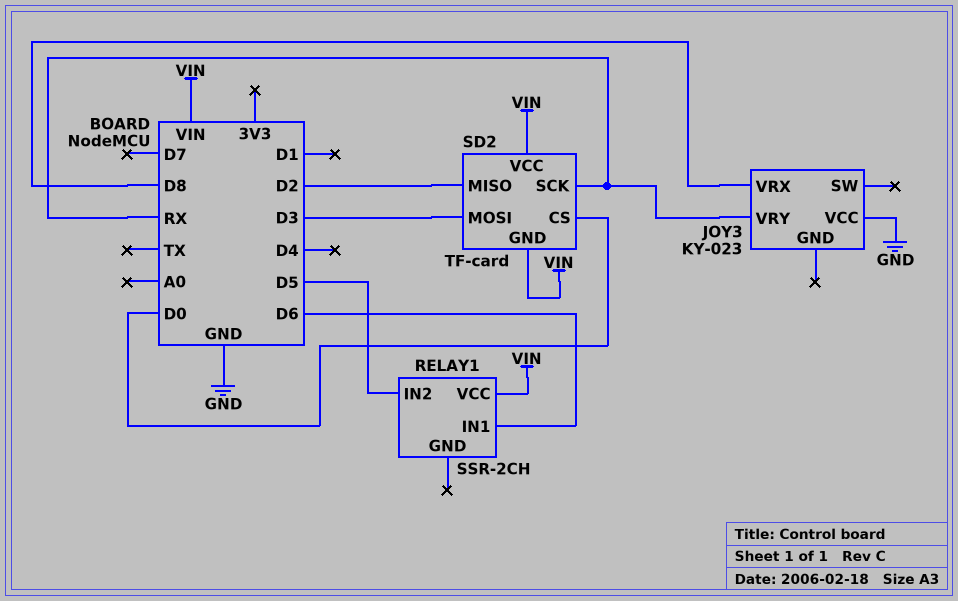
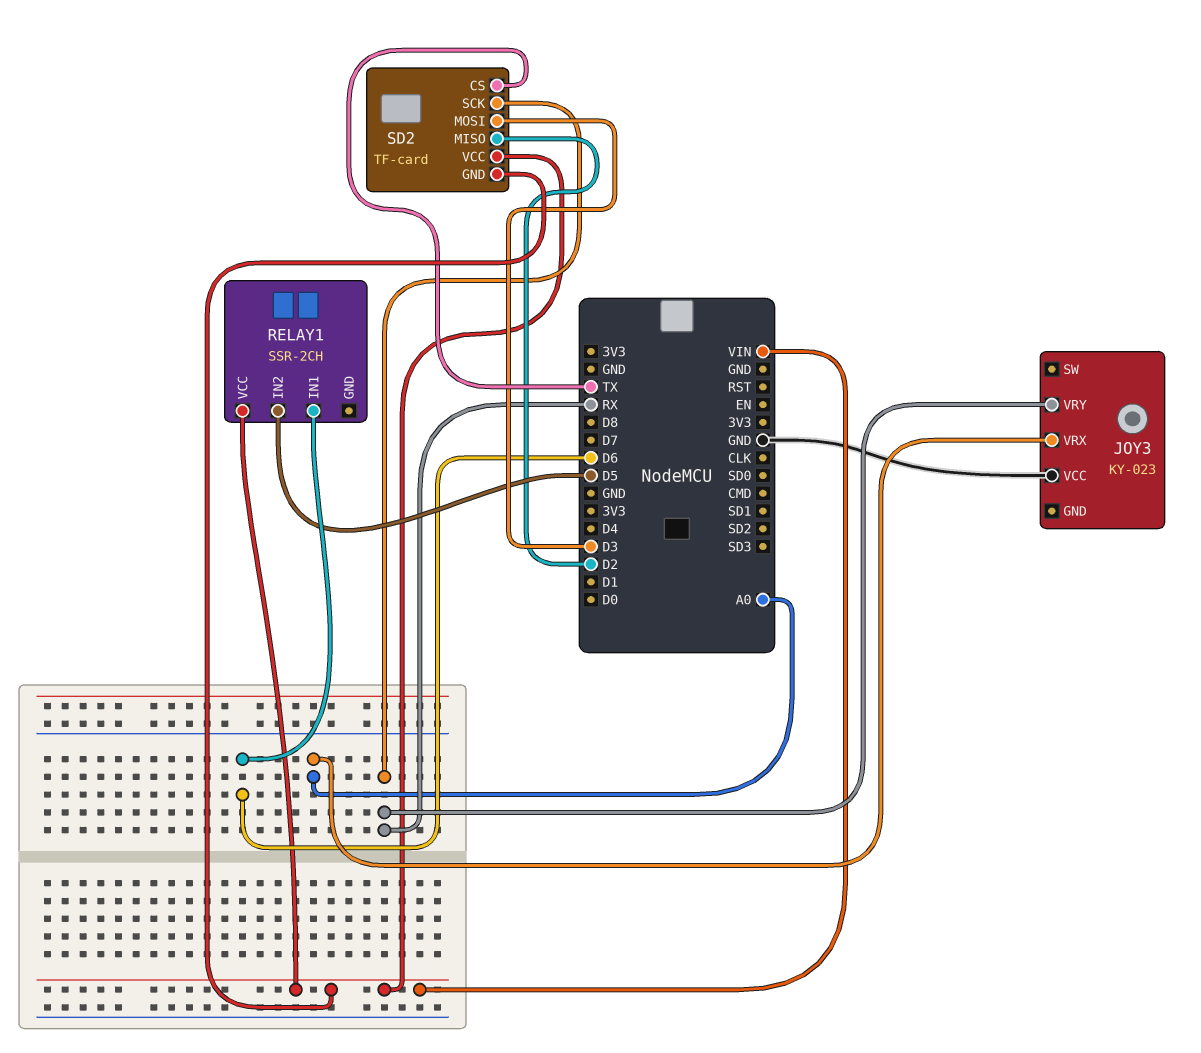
JOY3 pin VRX: D8 -> A0
SD2 pin CS: D0 -> TX

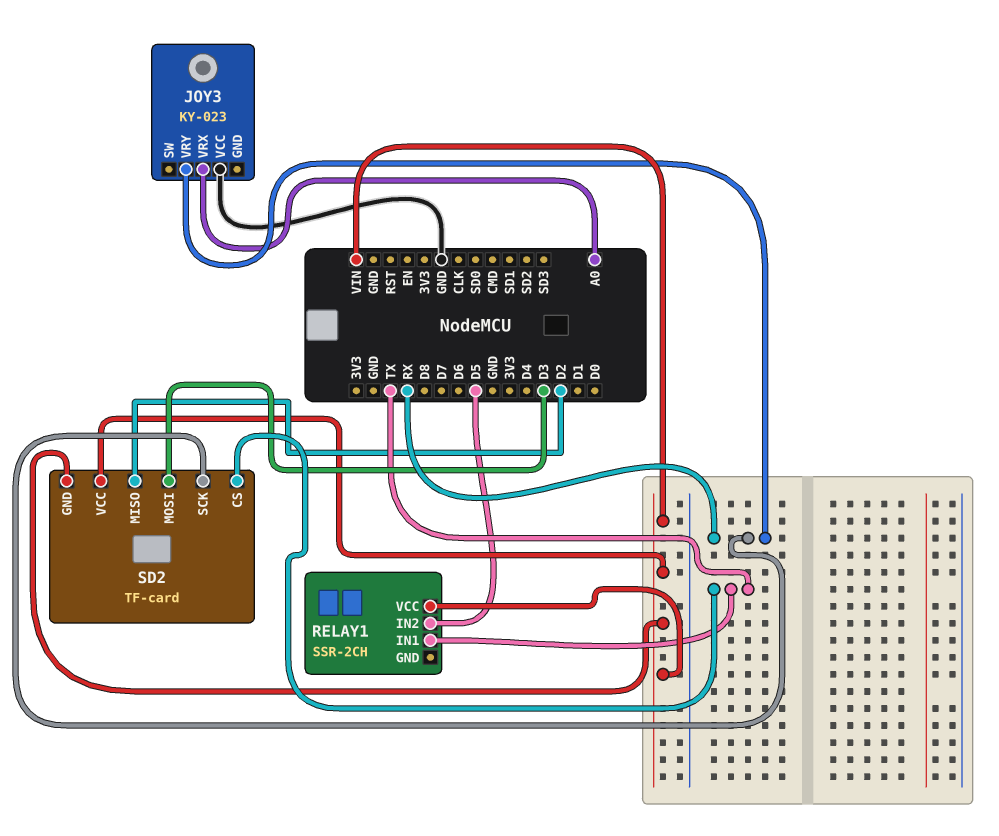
RELAY1 pin IN1: D6 -> TX

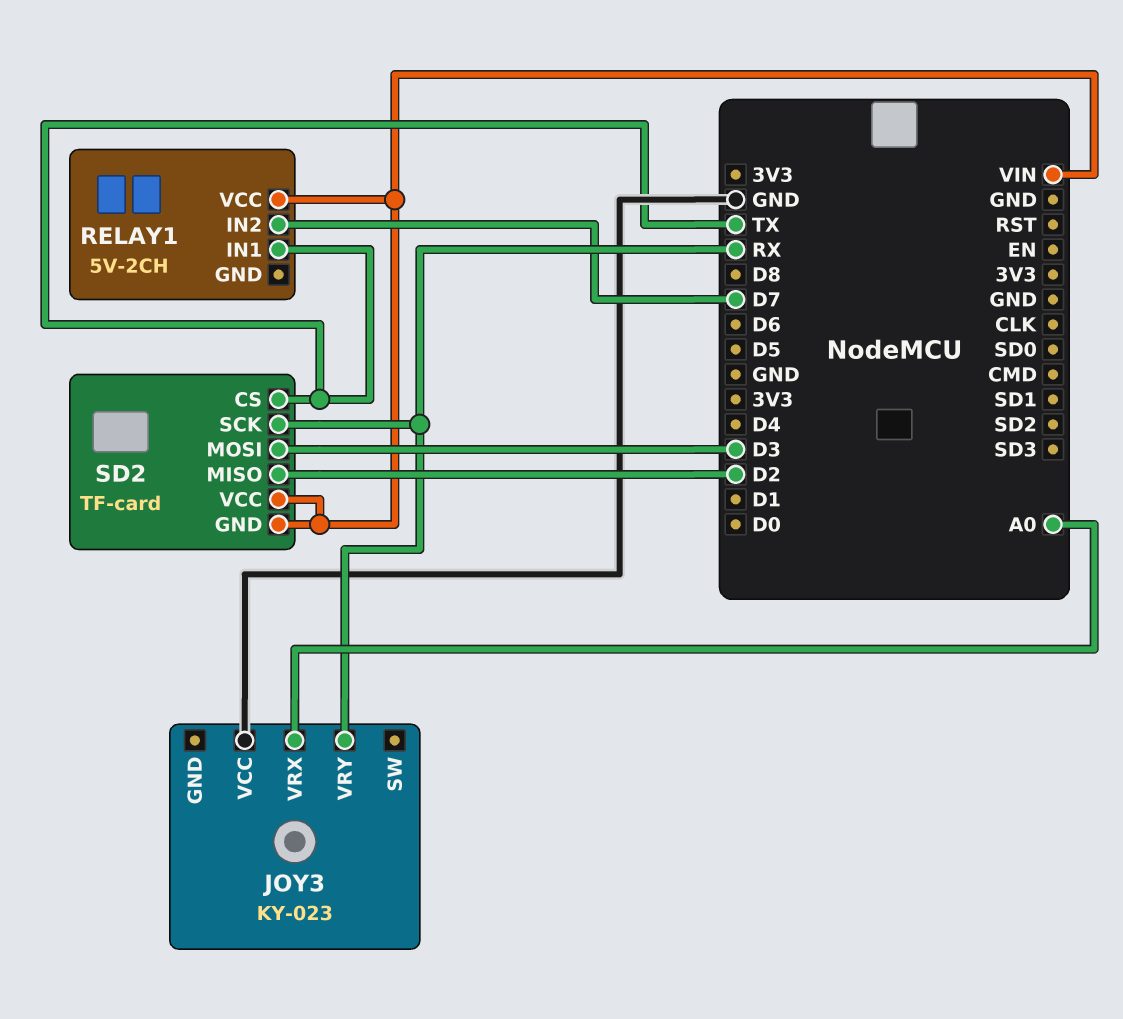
RELAY1: SSR-2CH -> 5V-2CH
RELAY1 pin IN2: D5 -> D7

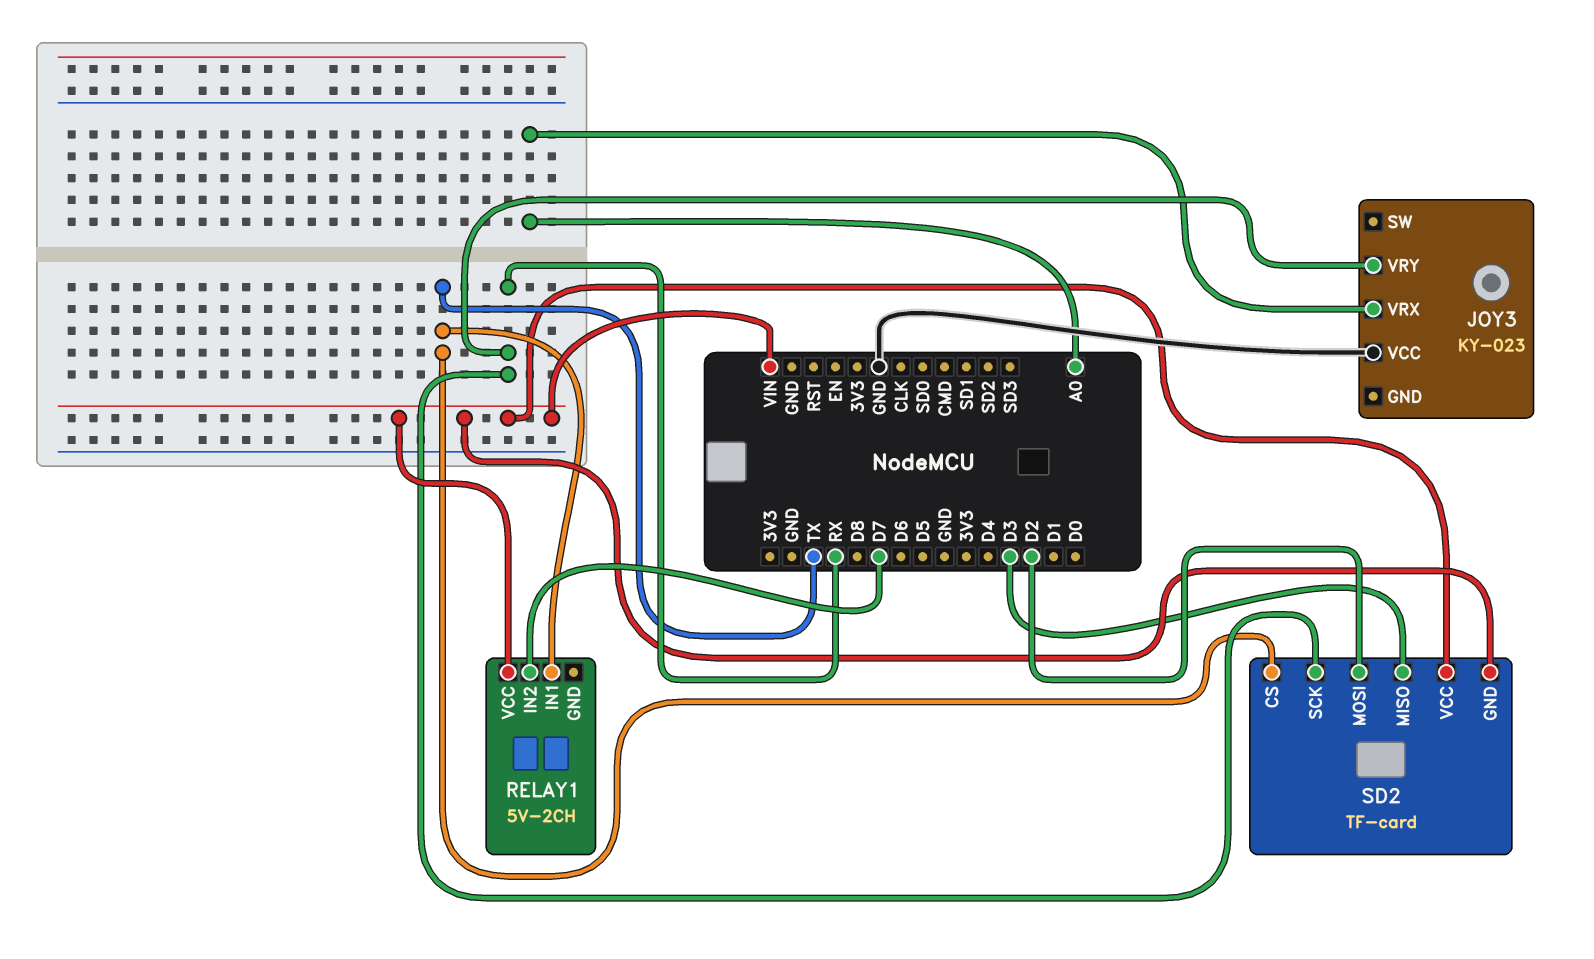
SD2 pin MISO: D2 -> D3
SD2 pin MOSI: D3 -> D2

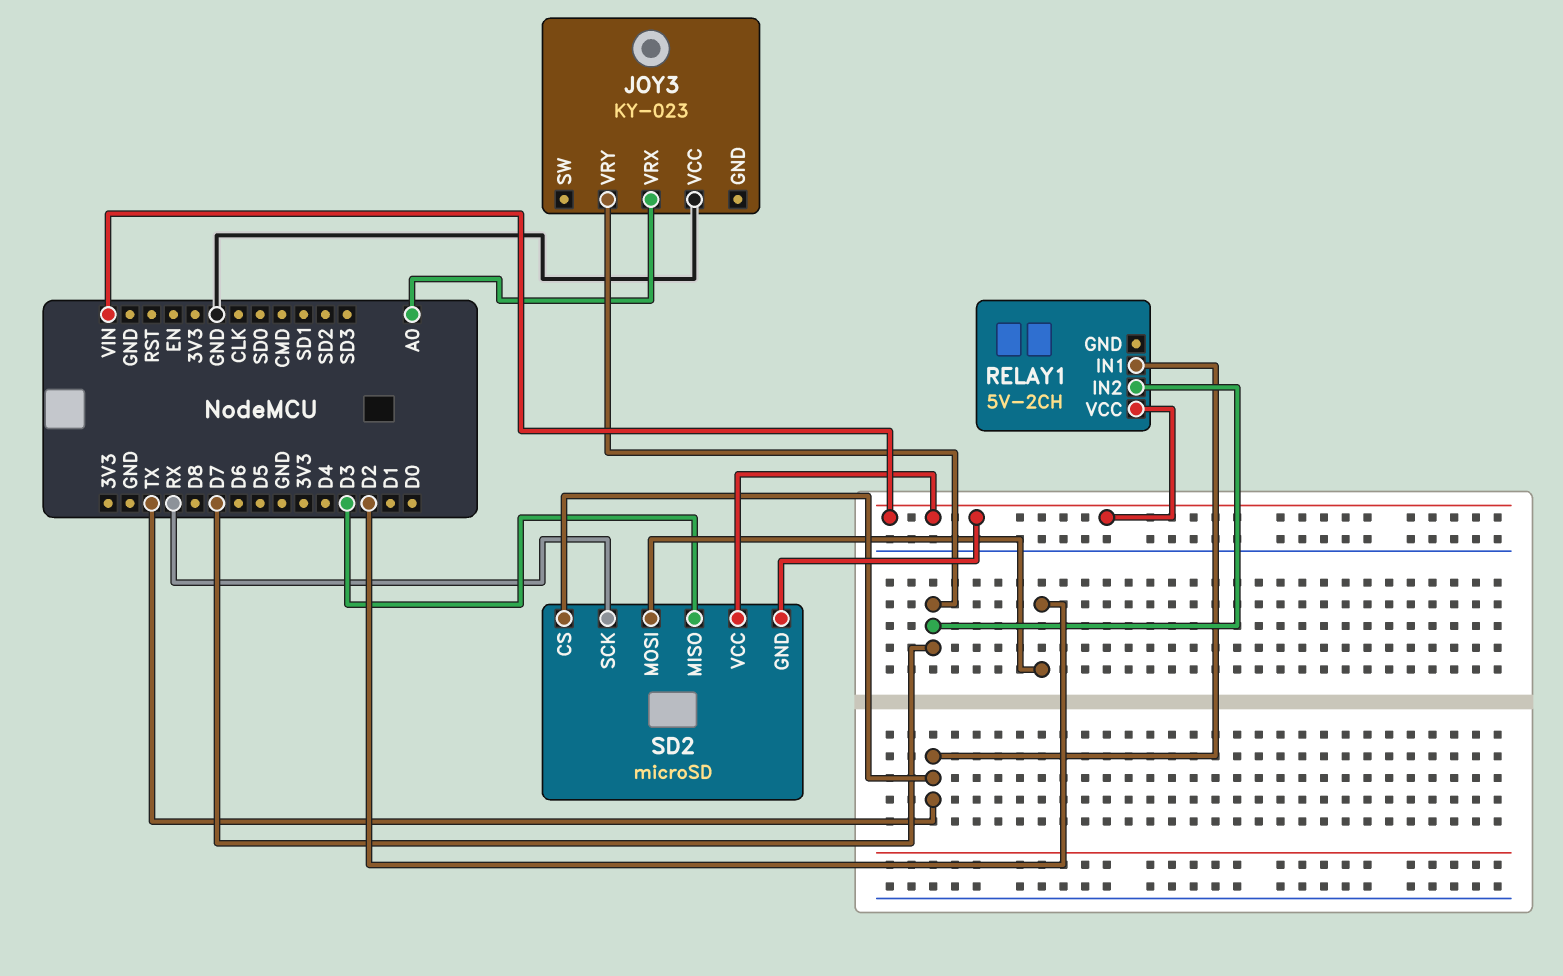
JOY3 pin VRY: RX -> D7
SD2: TF-card -> microSD

